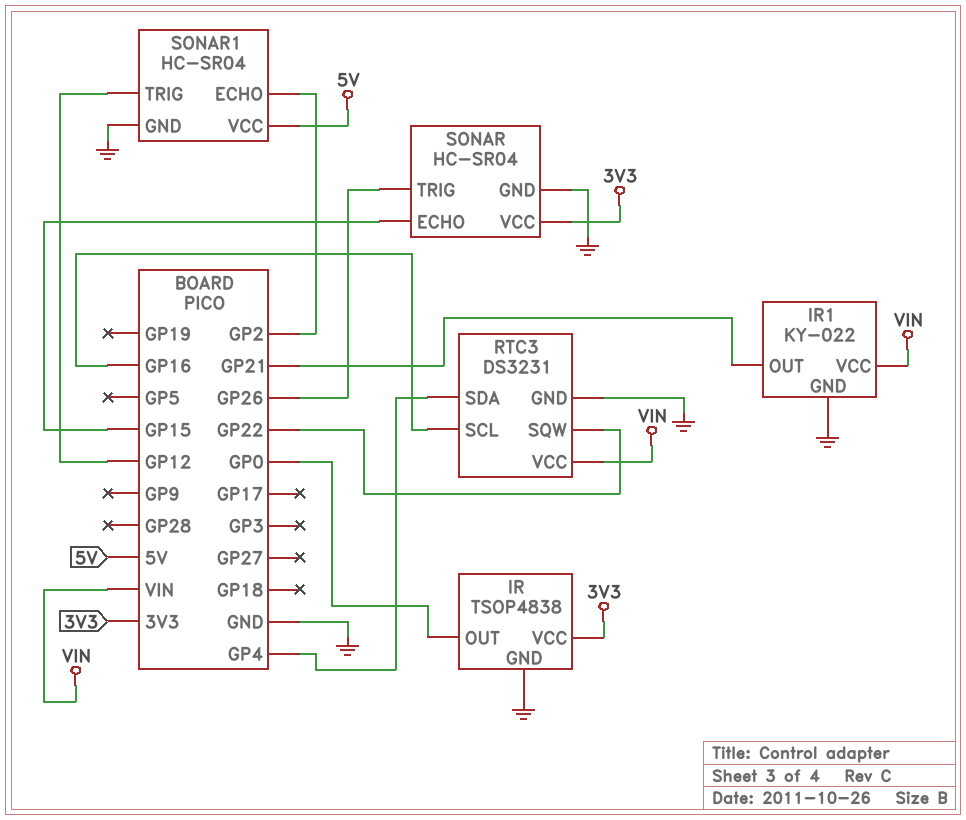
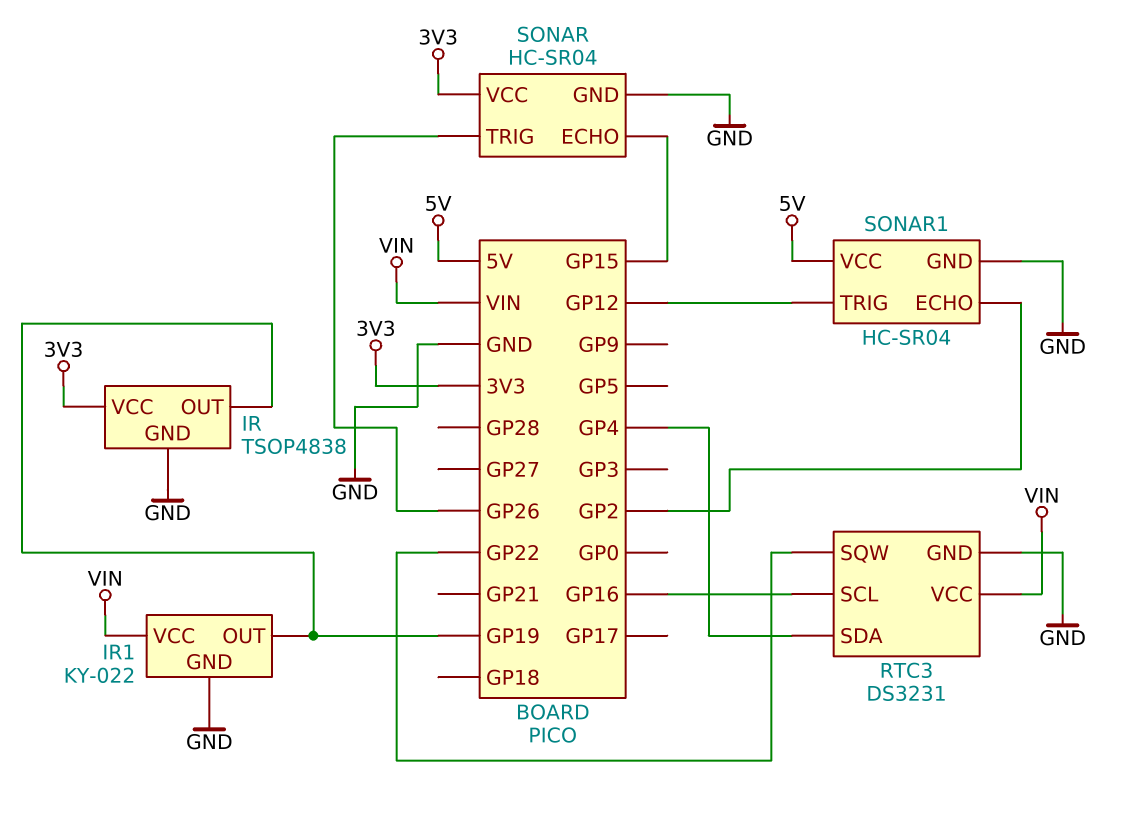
IR pin OUT: GP0 -> GP19
IR1 pin OUT: GP21 -> GP19

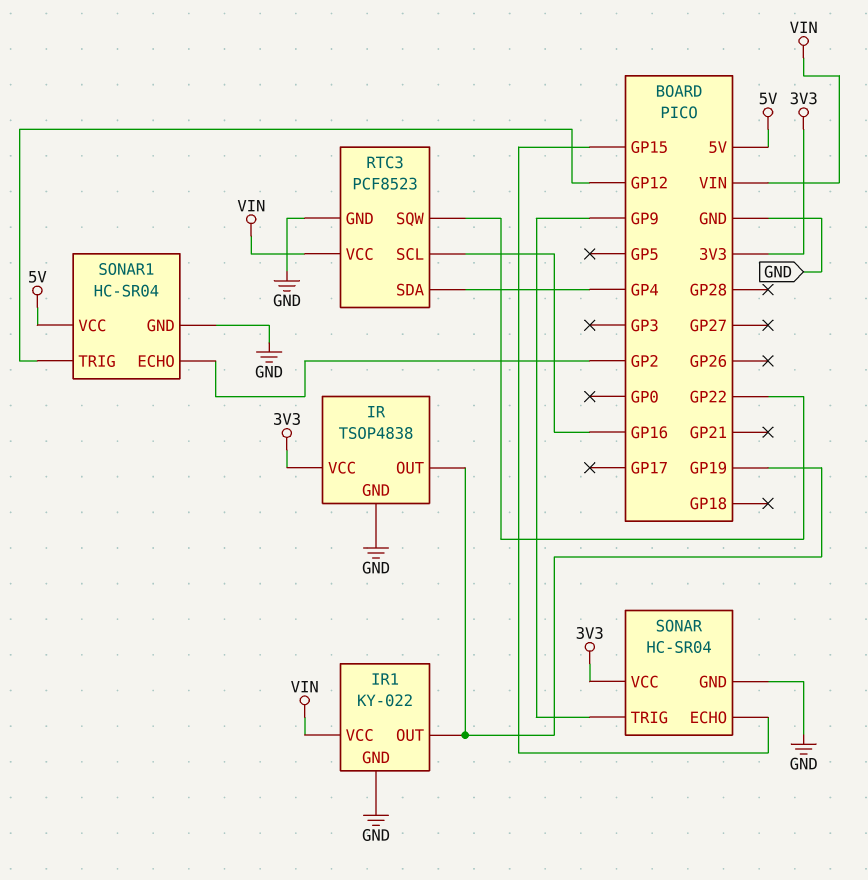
RTC3: DS3231 -> PCF8523
SONAR pin TRIG: GP26 -> GP9

